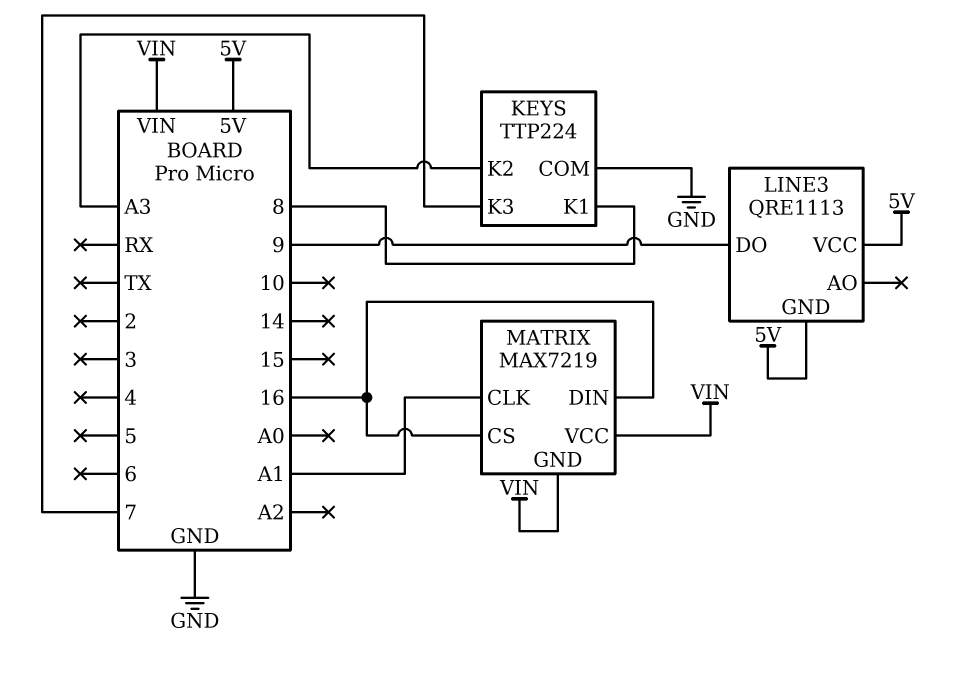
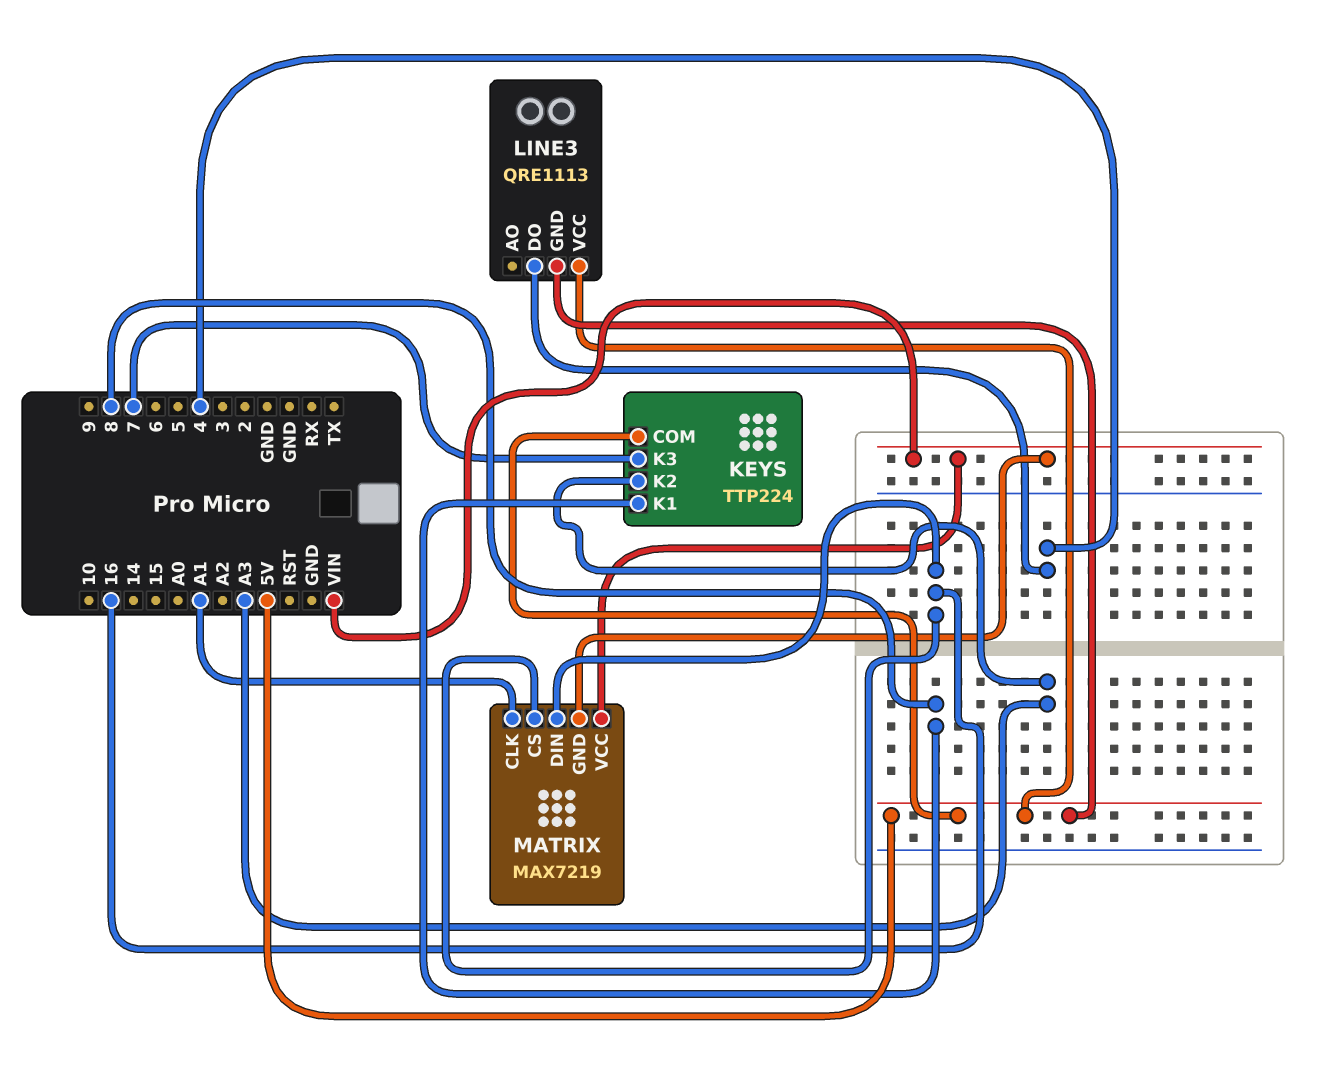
KEYS pin COM: GND -> 5V
LINE3 pin DO: 9 -> 4

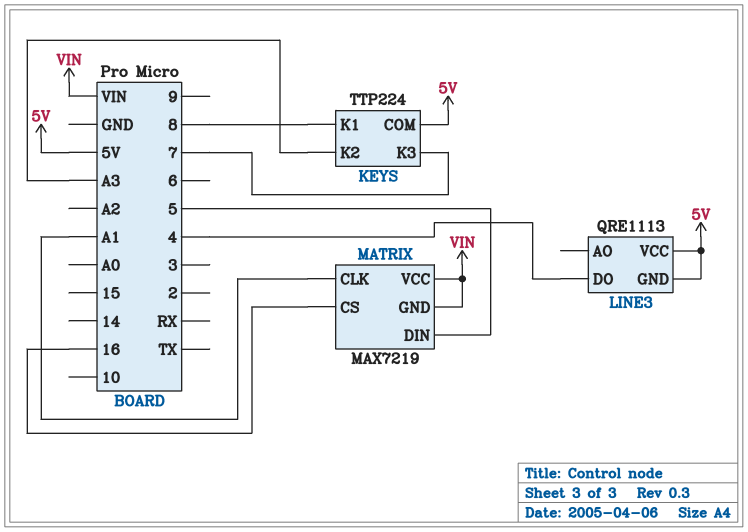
MATRIX pin DIN: 16 -> 5

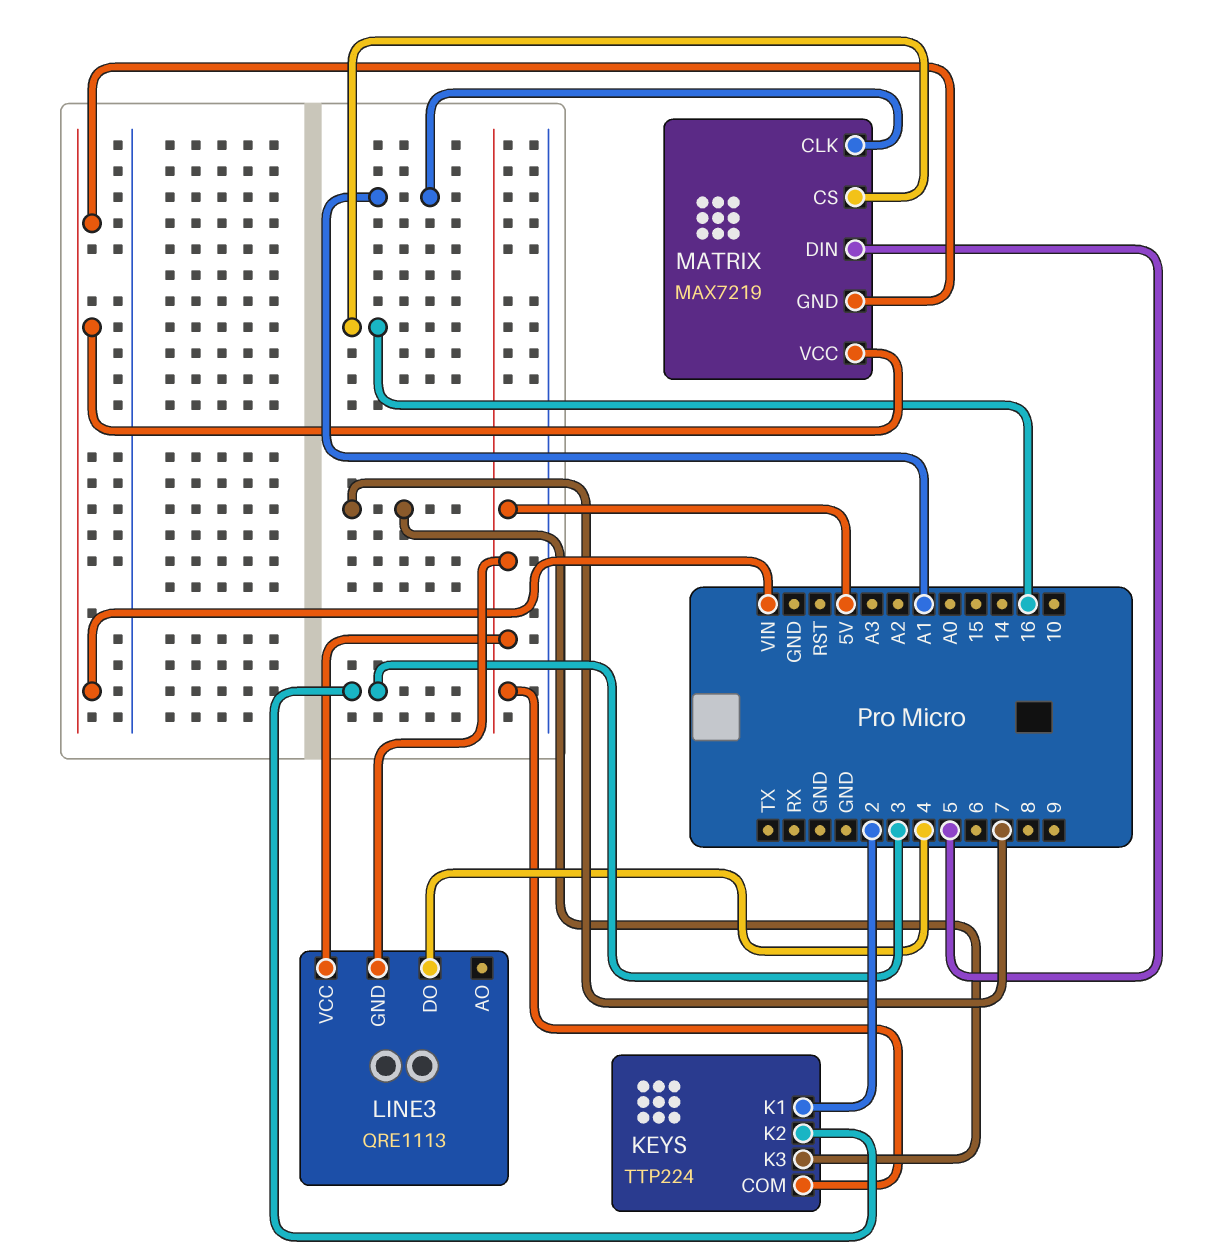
KEYS pin K1: 8 -> 2
KEYS pin K2: A3 -> 3

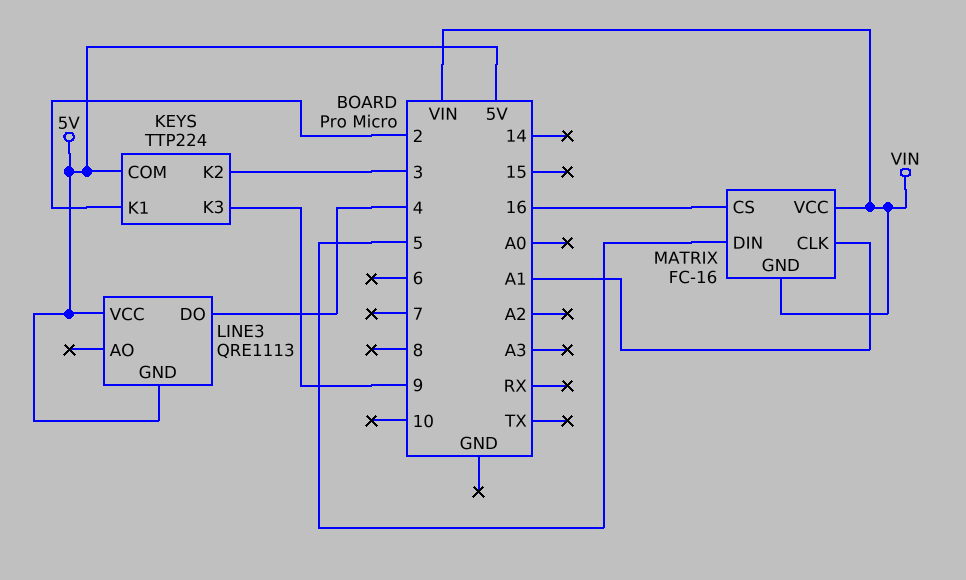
KEYS pin K3: 7 -> 9
MATRIX: MAX7219 -> FC-16

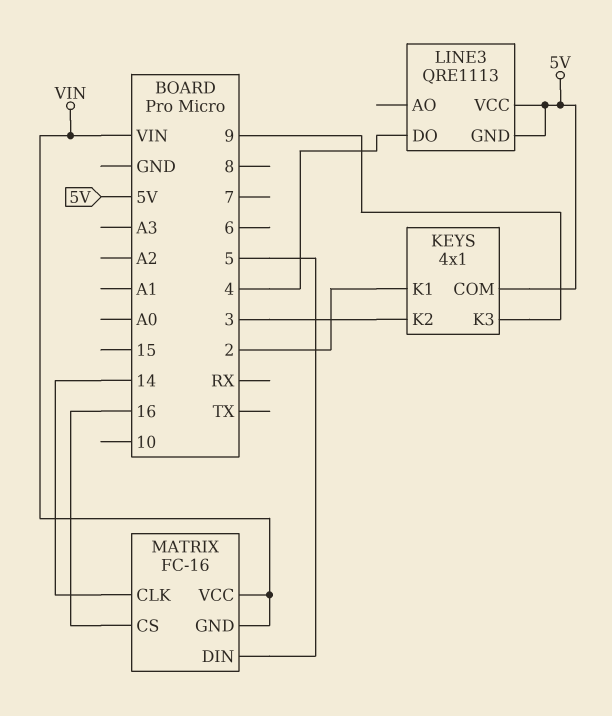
KEYS: TTP224 -> 4x1
MATRIX pin CLK: A1 -> 14

